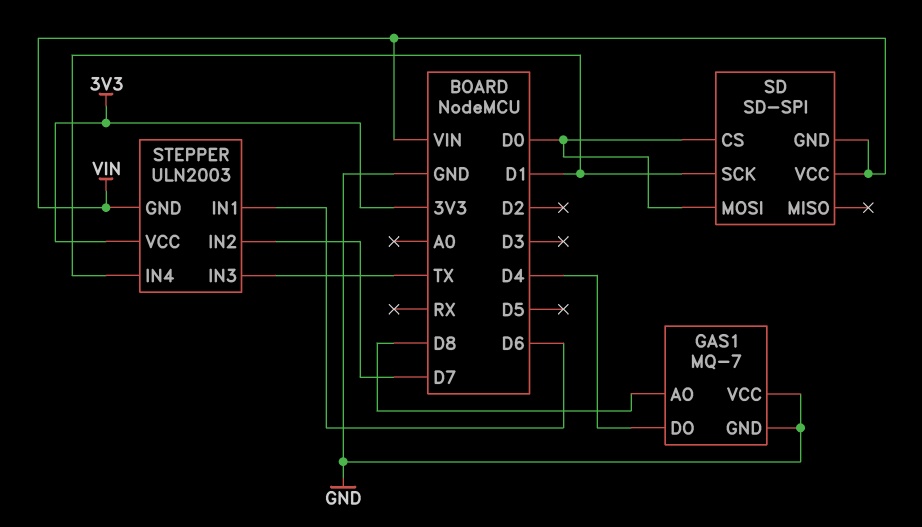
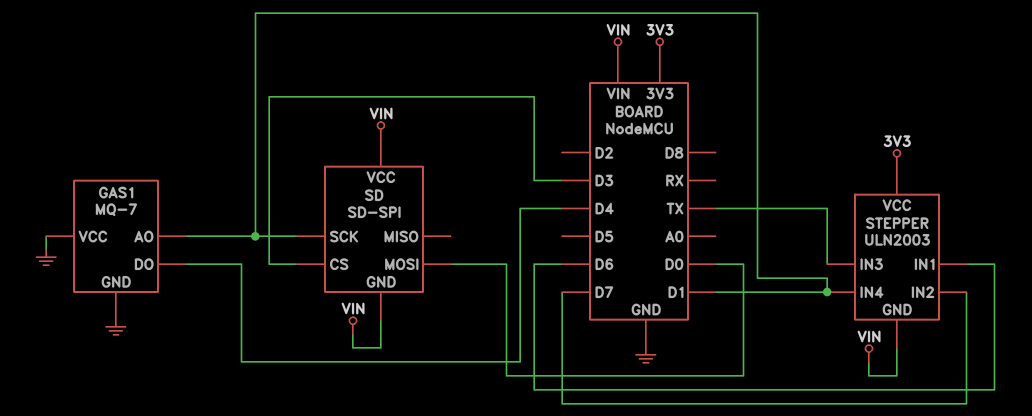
GAS1 pin AO: D8 -> D1
SD pin CS: D0 -> D3

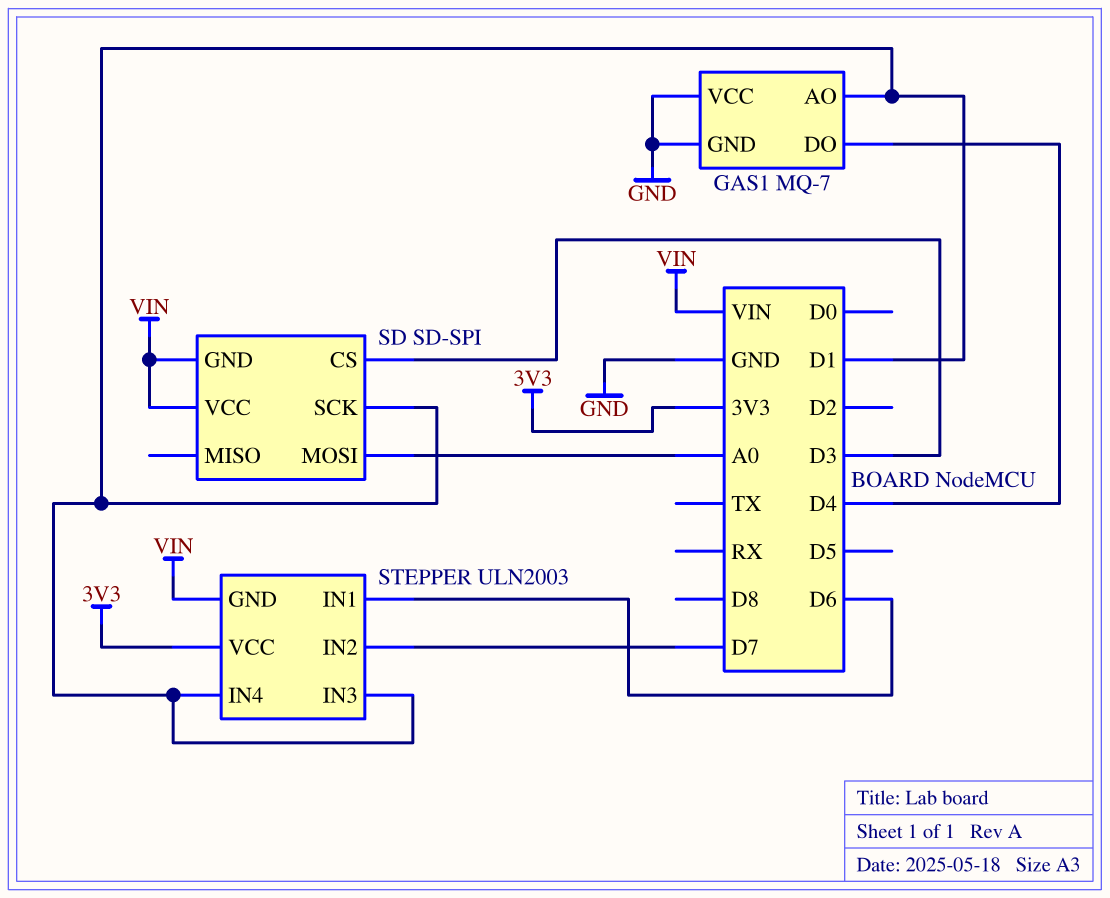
SD pin MOSI: D0 -> A0
STEPPER pin IN3: TX -> D1

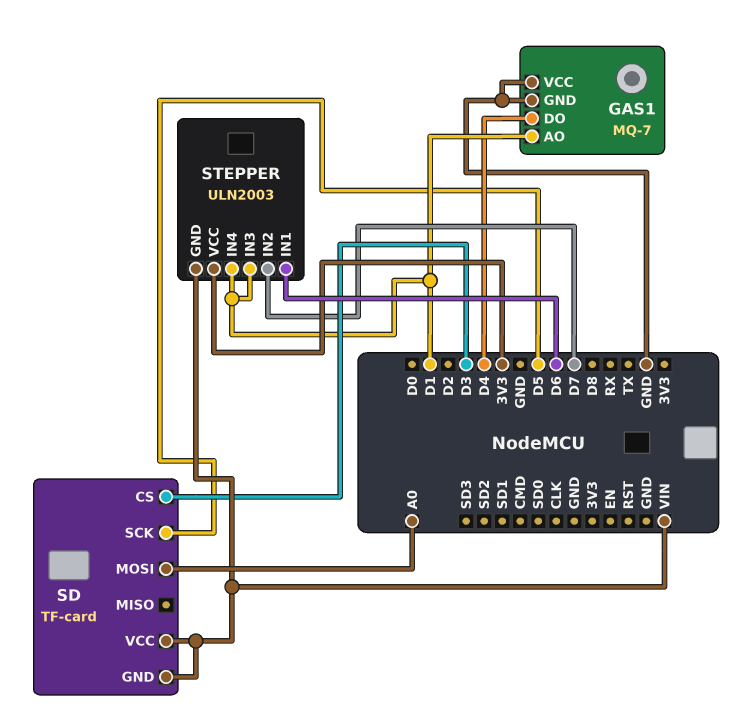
SD: SD-SPI -> TF-card
SD pin SCK: D1 -> D5

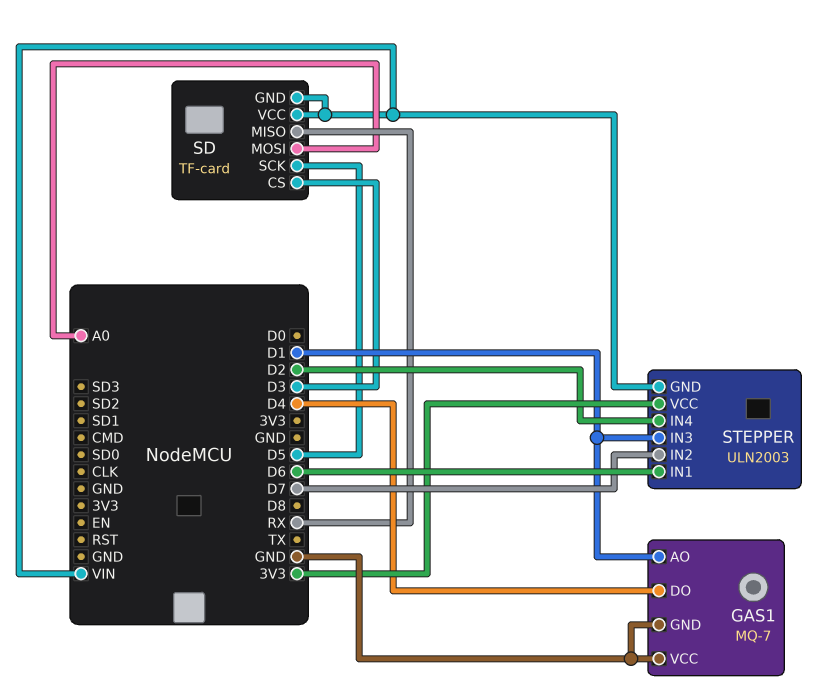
SD pin MISO: none -> RX
STEPPER pin IN4: D1 -> D2

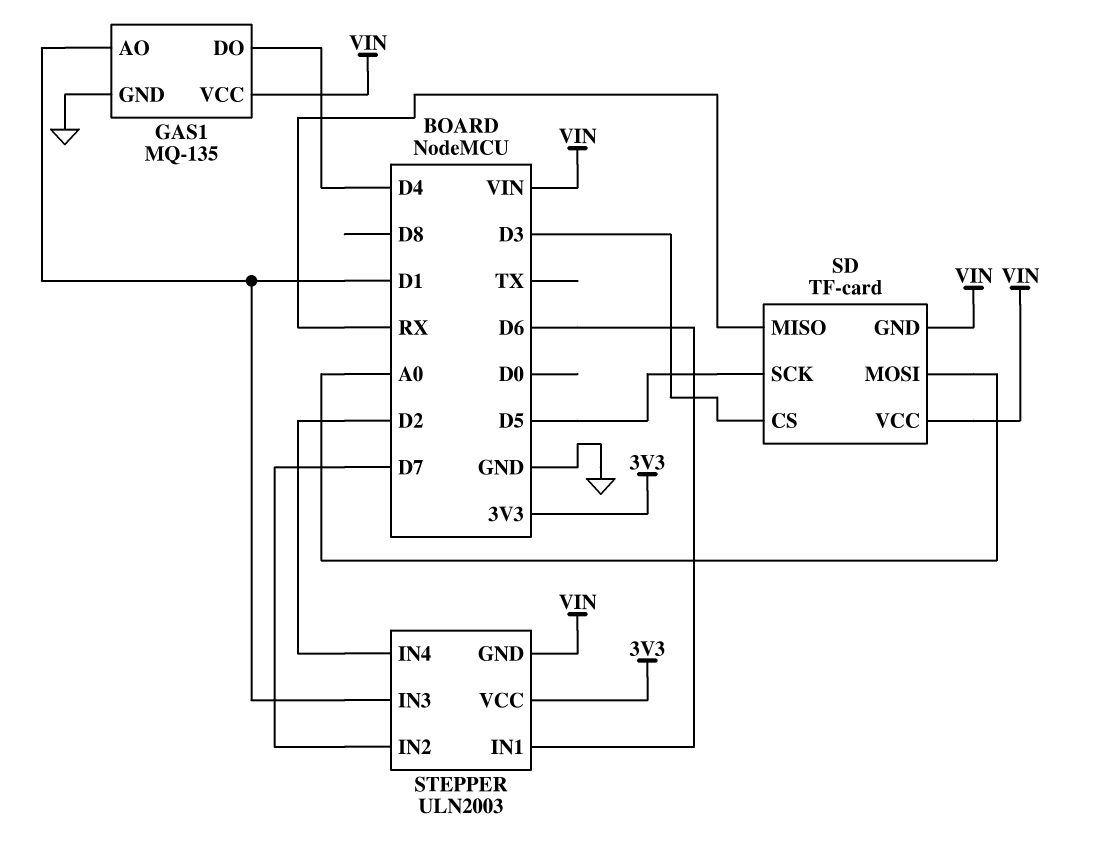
GAS1: MQ-7 -> MQ-135
GAS1 pin VCC: GND -> VIN

